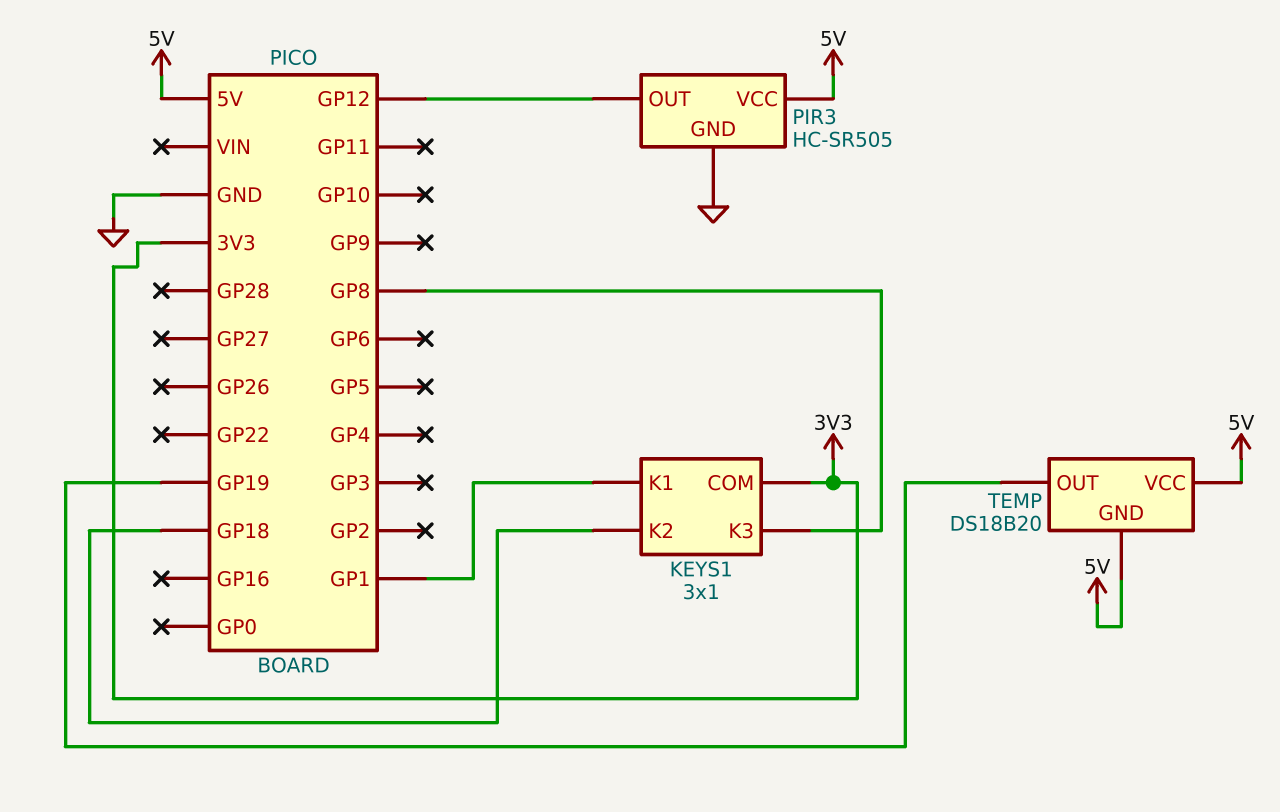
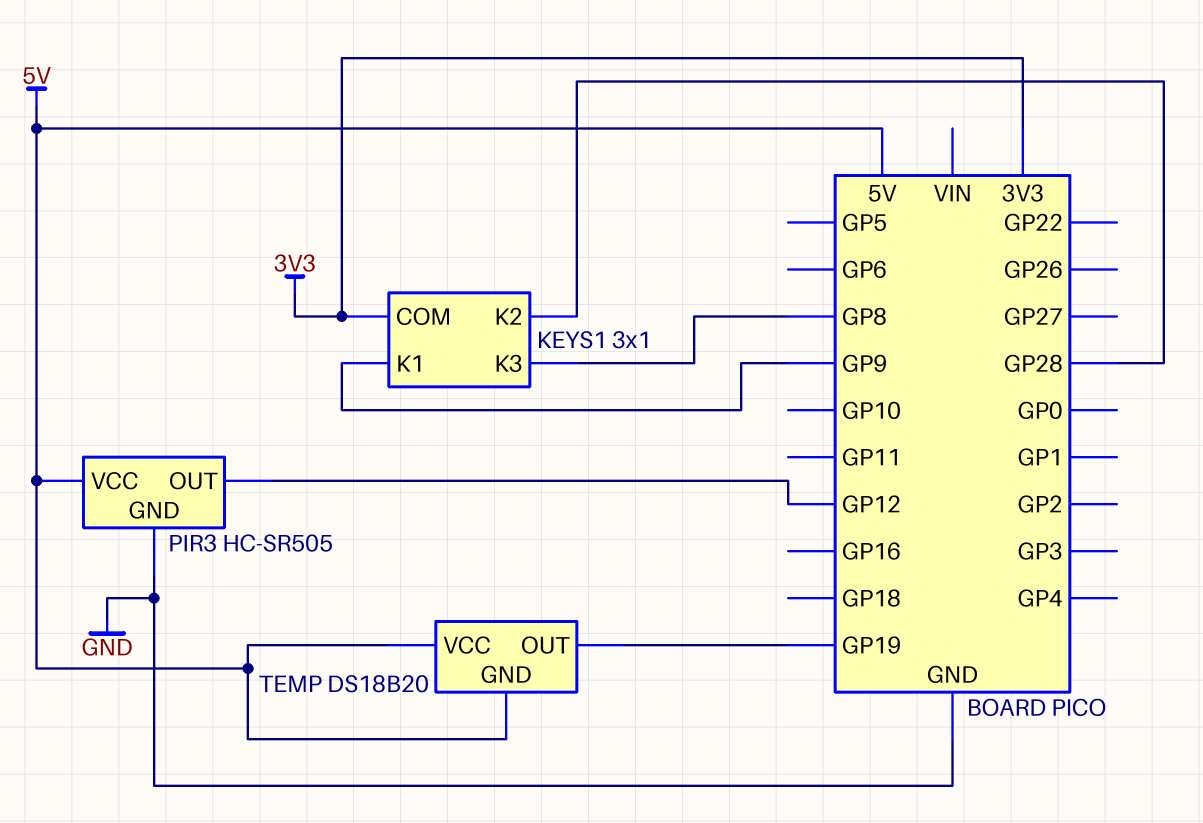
KEYS1 pin K1: GP1 -> GP9
KEYS1 pin K2: GP18 -> GP28

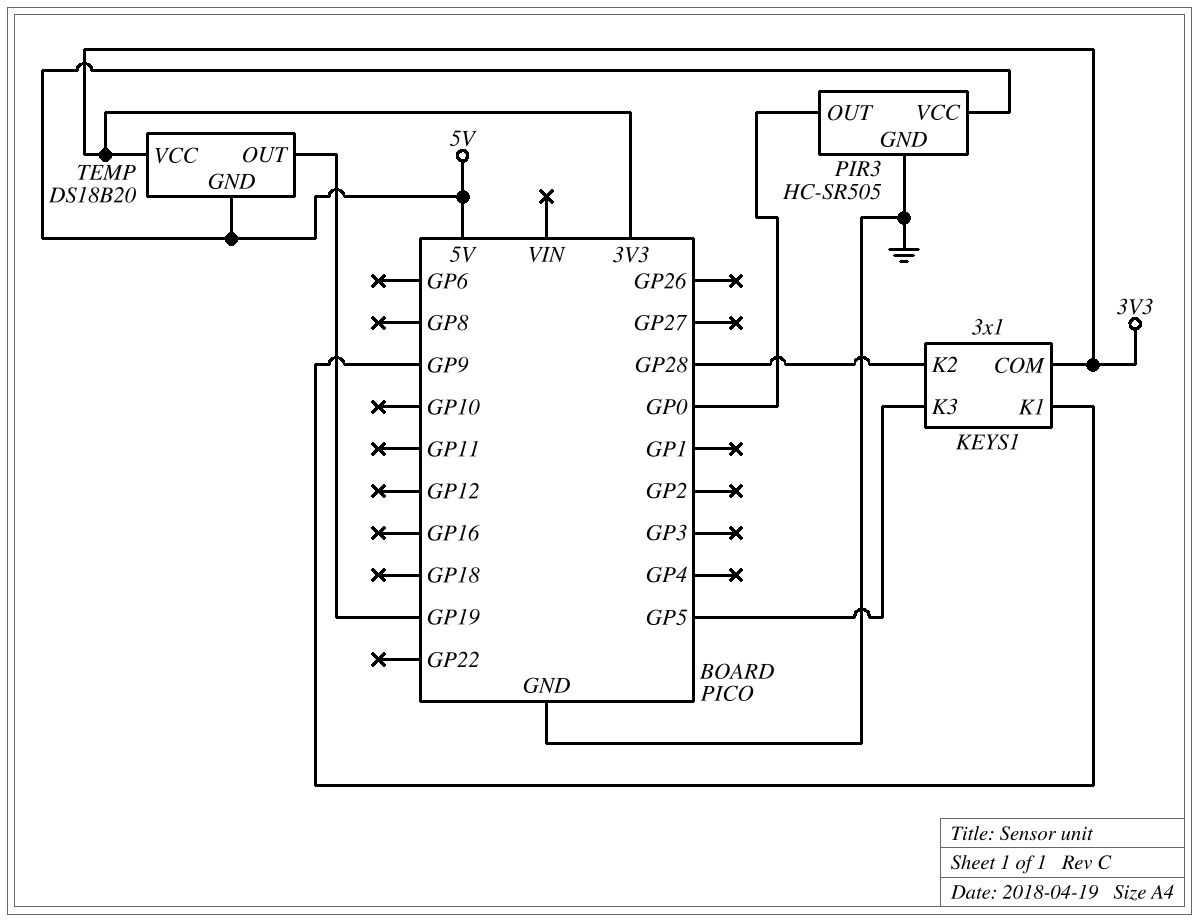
KEYS1 pin K3: GP8 -> GP5
PIR3 pin OUT: GP12 -> GP0
TEMP pin VCC: 5V -> 3V3

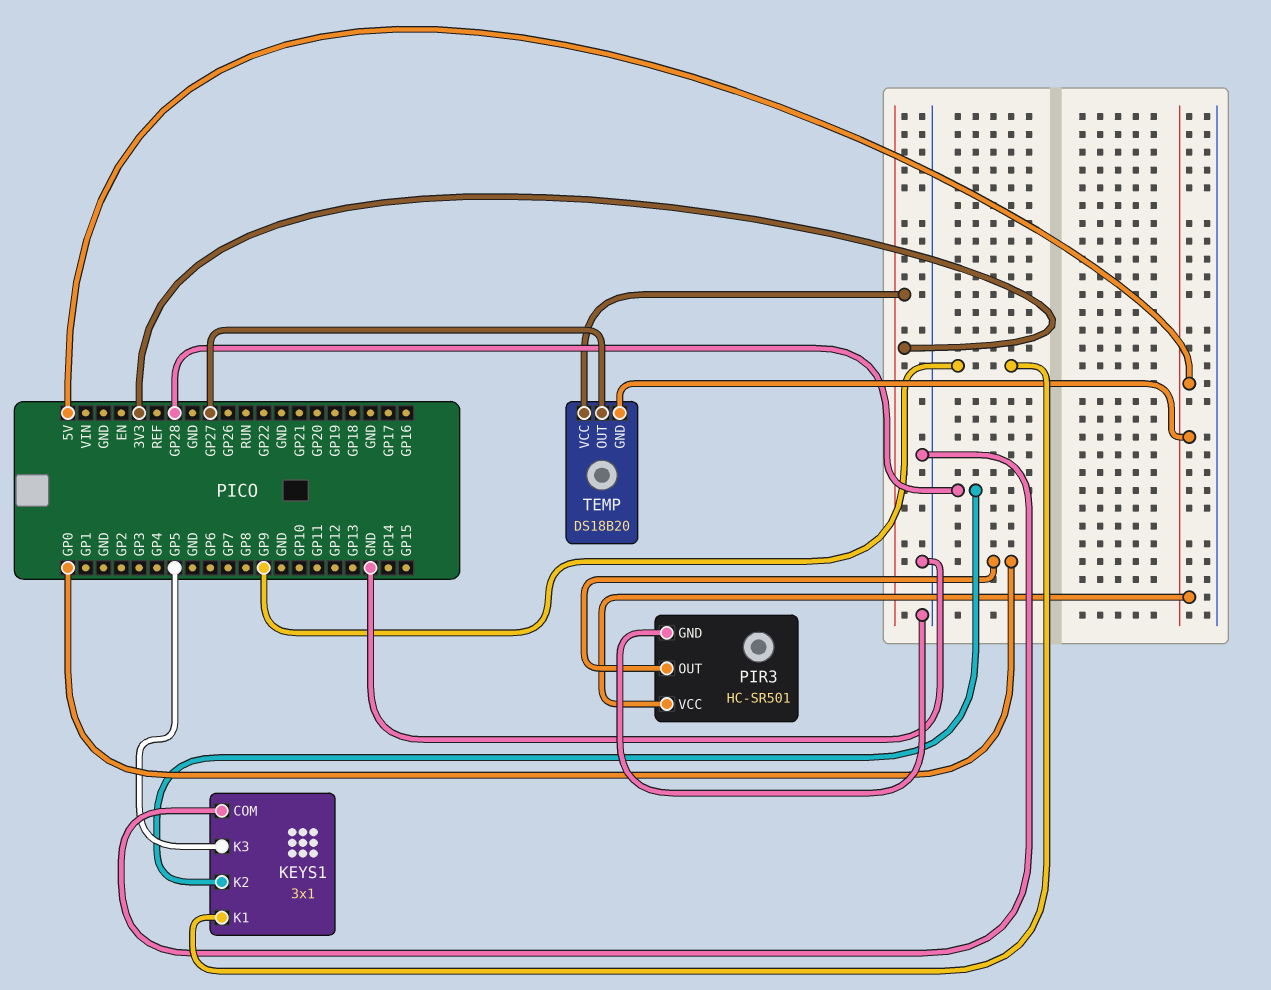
KEYS1 pin COM: 3V3 -> GND
PIR3: HC-SR505 -> HC-SR501
TEMP pin OUT: GP19 -> GP27

